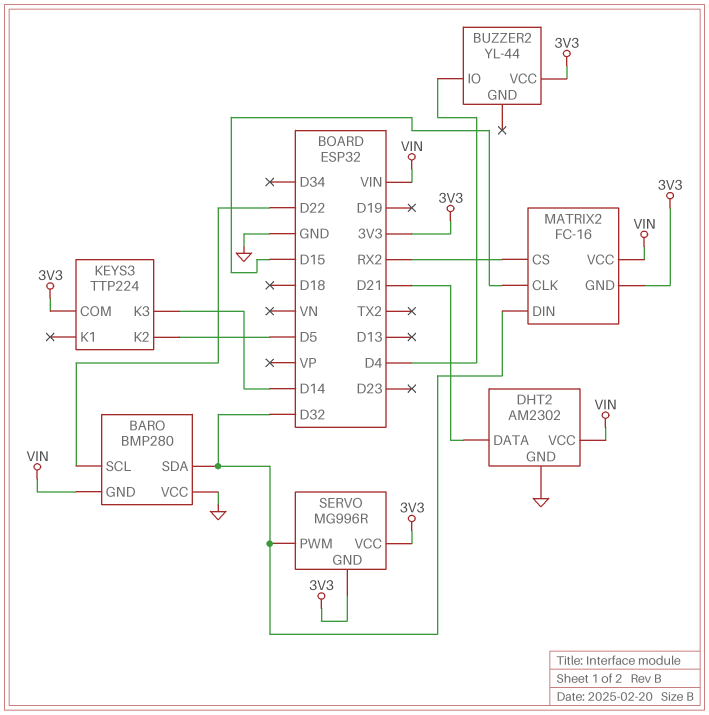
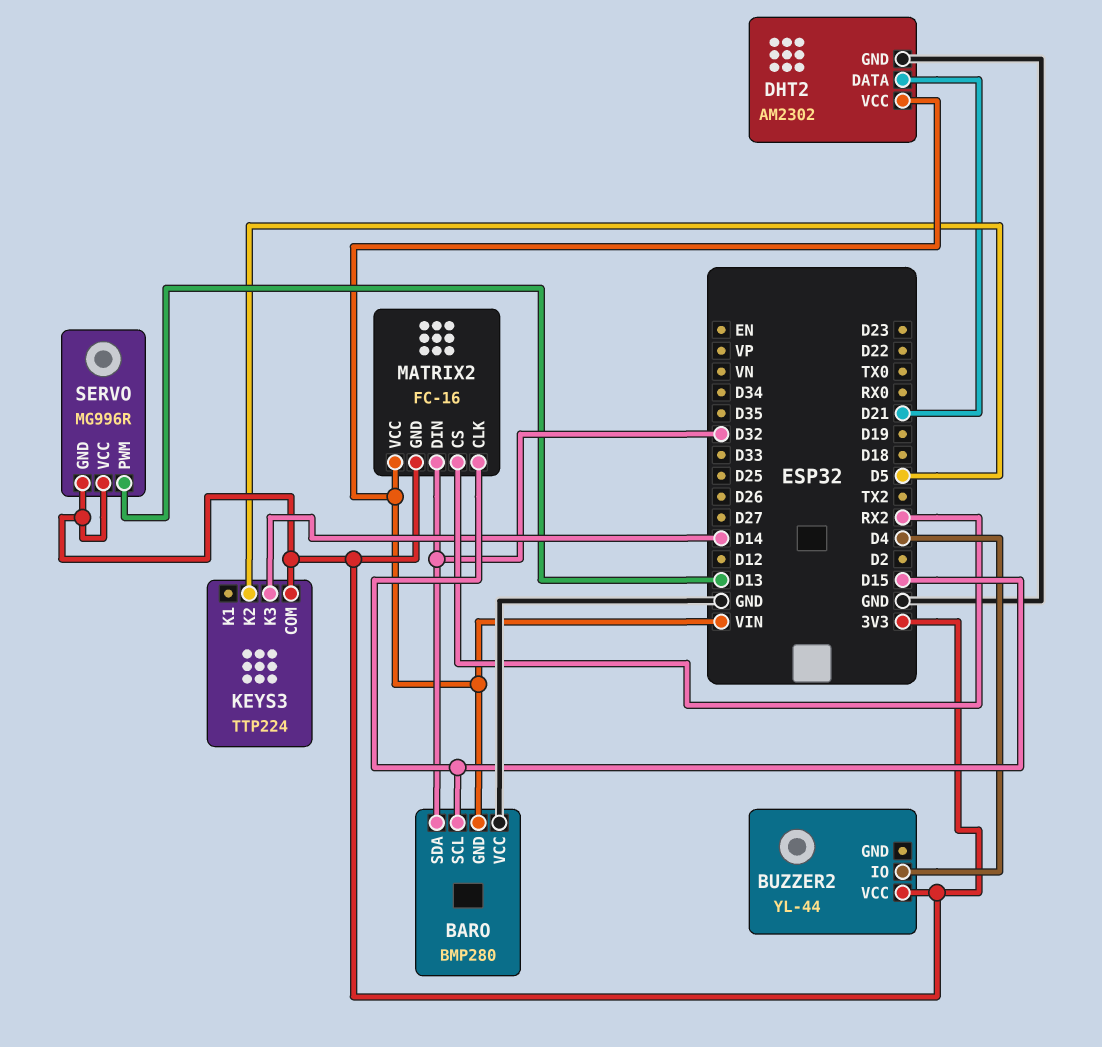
BARO pin SCL: D22 -> D15
SERVO pin PWM: D32 -> D13

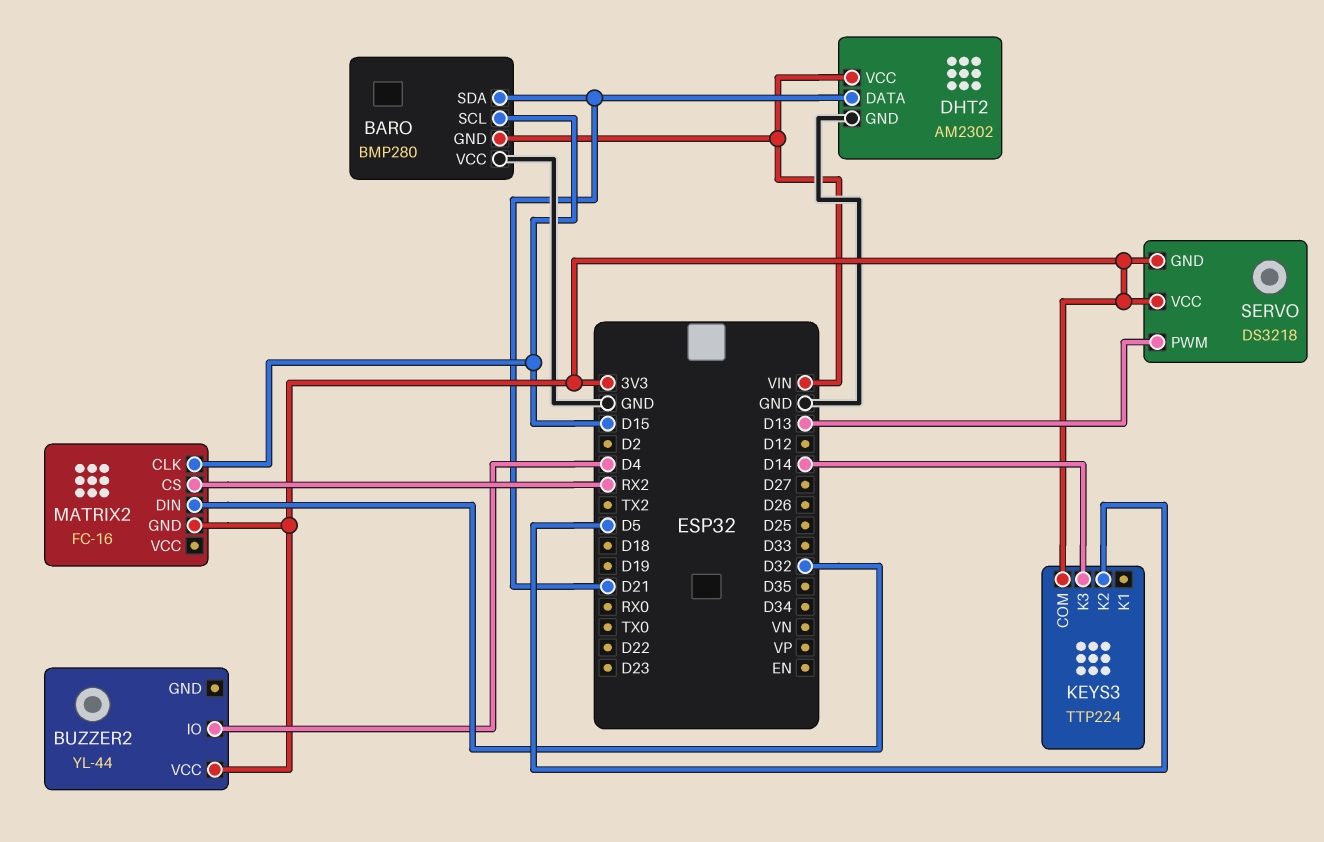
BARO pin SDA: D32 -> D21
MATRIX2 pin VCC: VIN -> none
SERVO: MG996R -> DS3218

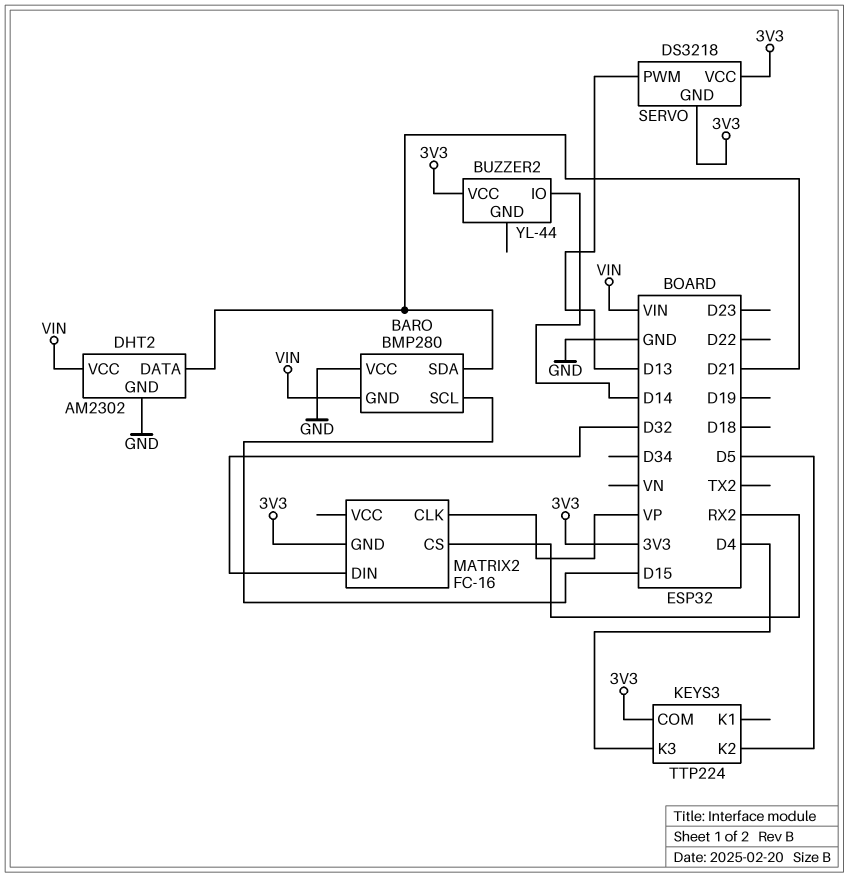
BUZZER2 pin IO: D4 -> D14
KEYS3 pin K3: D14 -> D4
MATRIX2 pin CLK: D15 -> VP

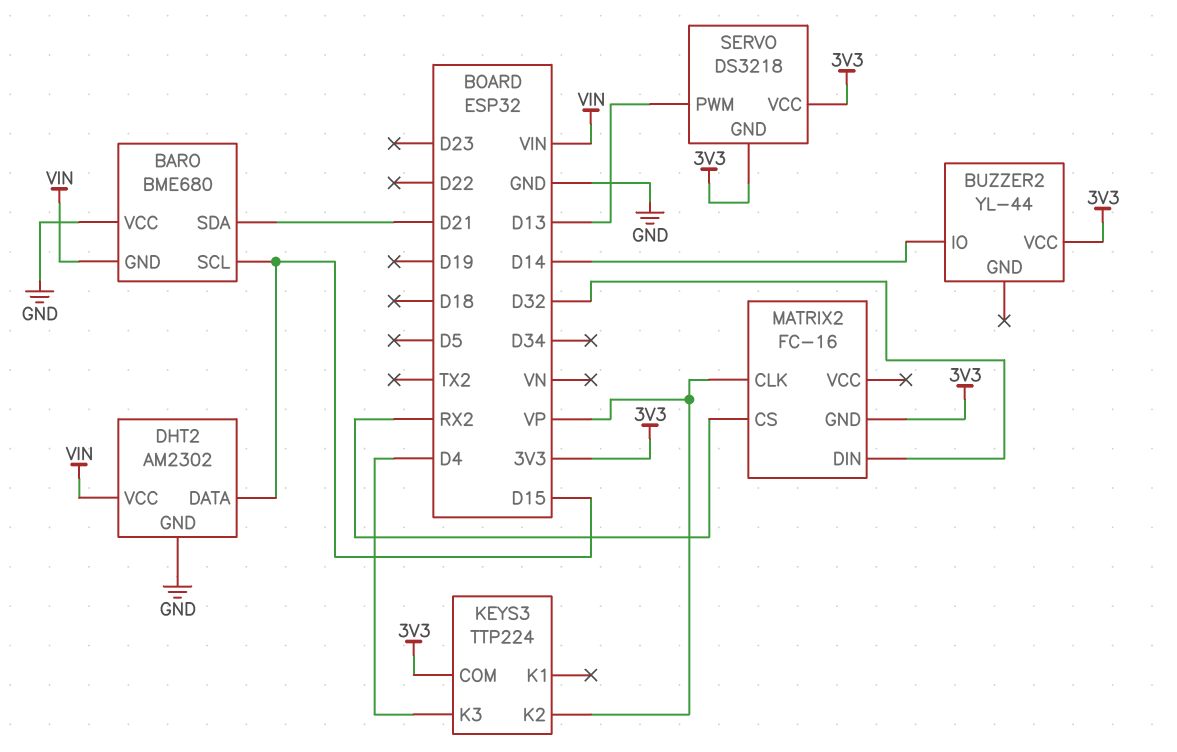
BARO: BMP280 -> BME680
DHT2 pin DATA: D21 -> D15
KEYS3 pin K2: D5 -> VP

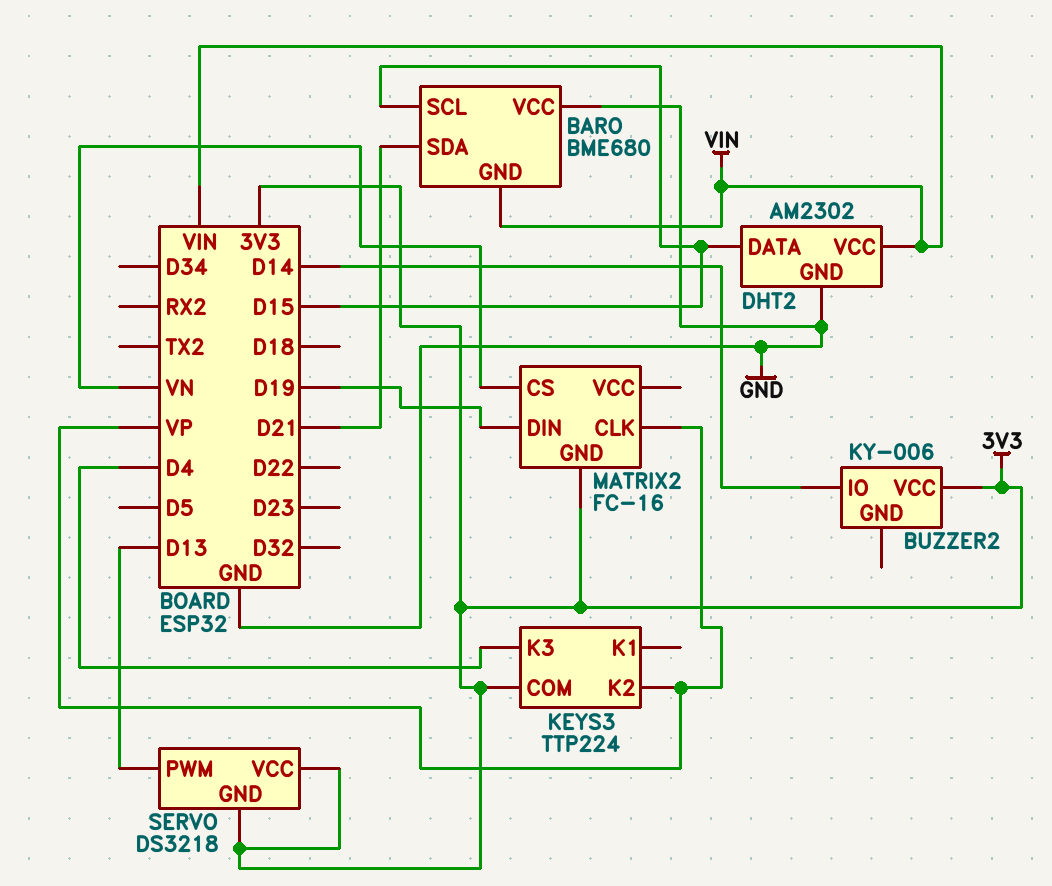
BUZZER2: YL-44 -> KY-006
MATRIX2 pin CS: RX2 -> VN
MATRIX2 pin DIN: D32 -> D19

